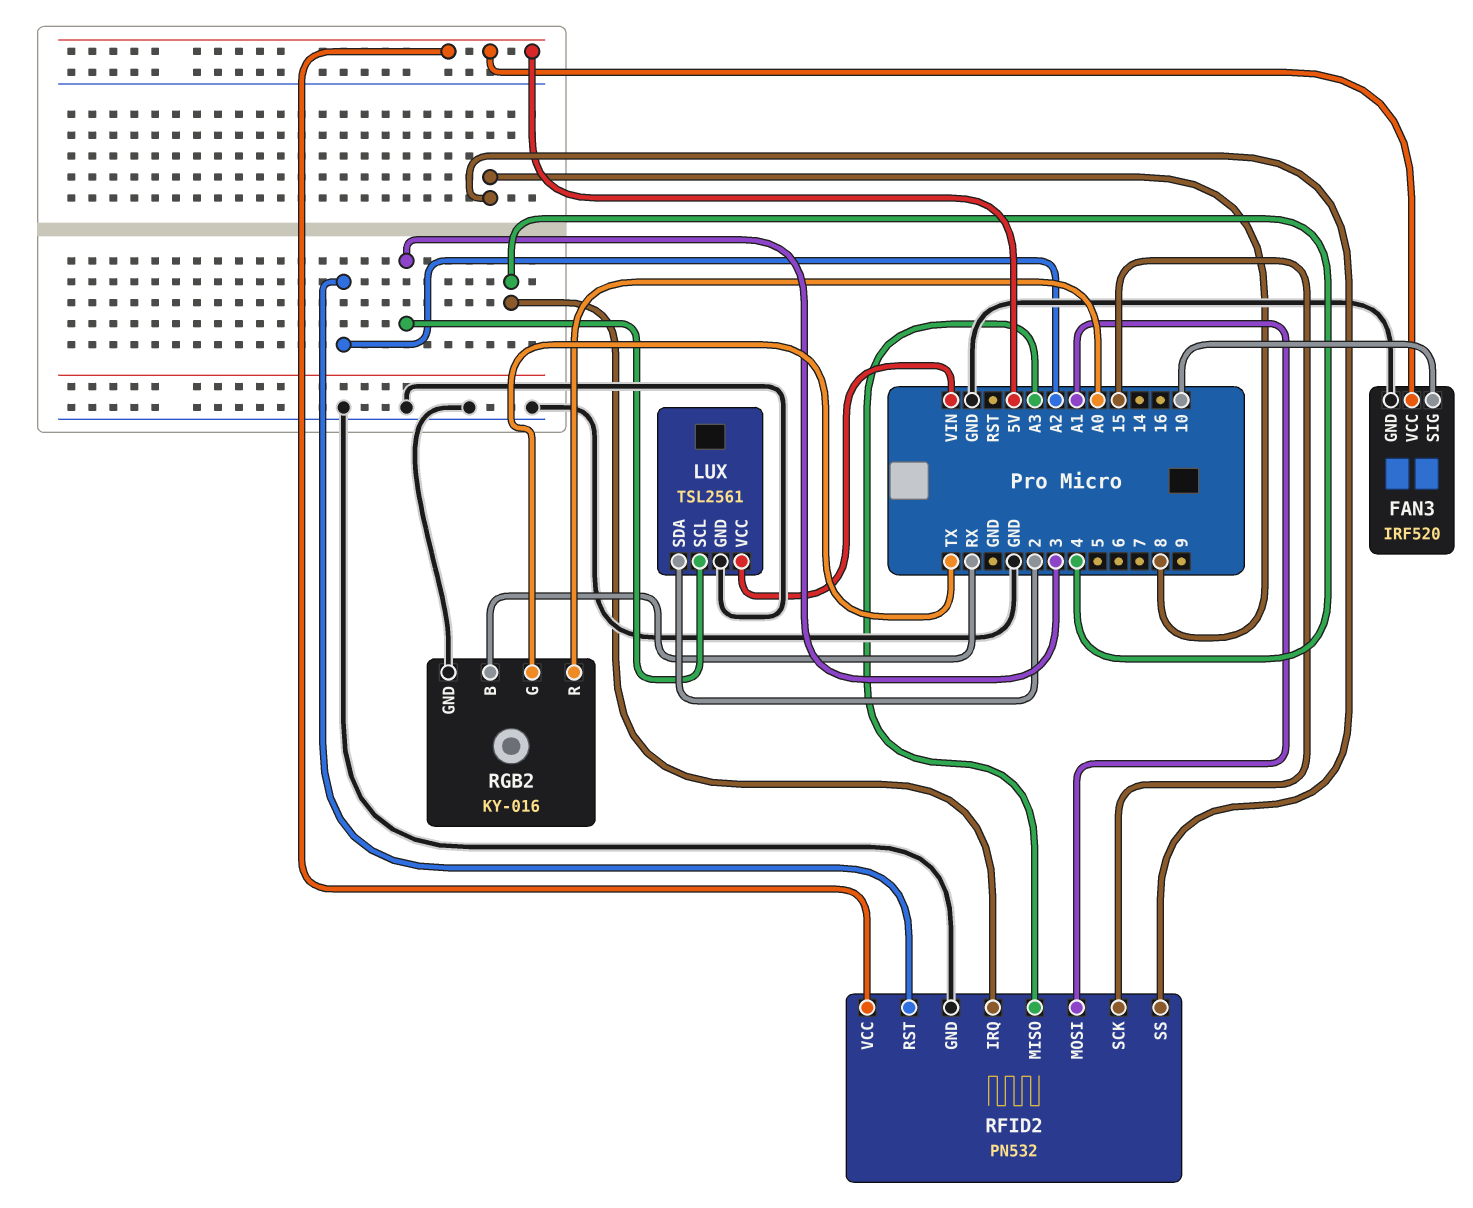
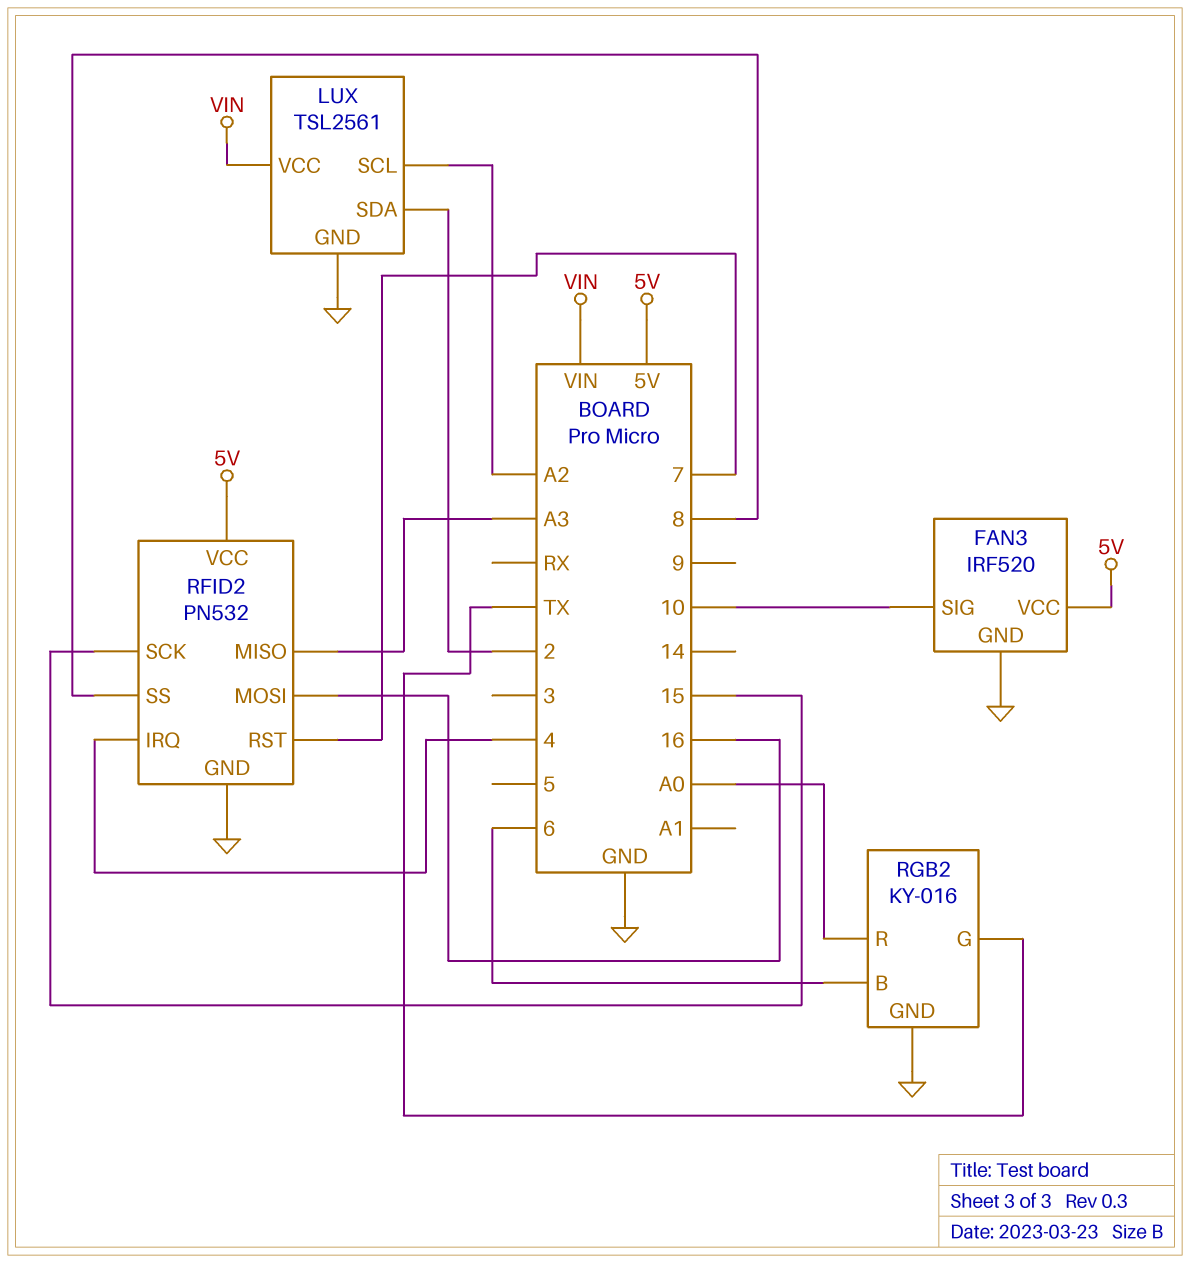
LUX pin SCL: 3 -> A2
RFID2 pin MOSI: A1 -> 16
RFID2 pin RST: A2 -> 7
RGB2 pin B: RX -> 6

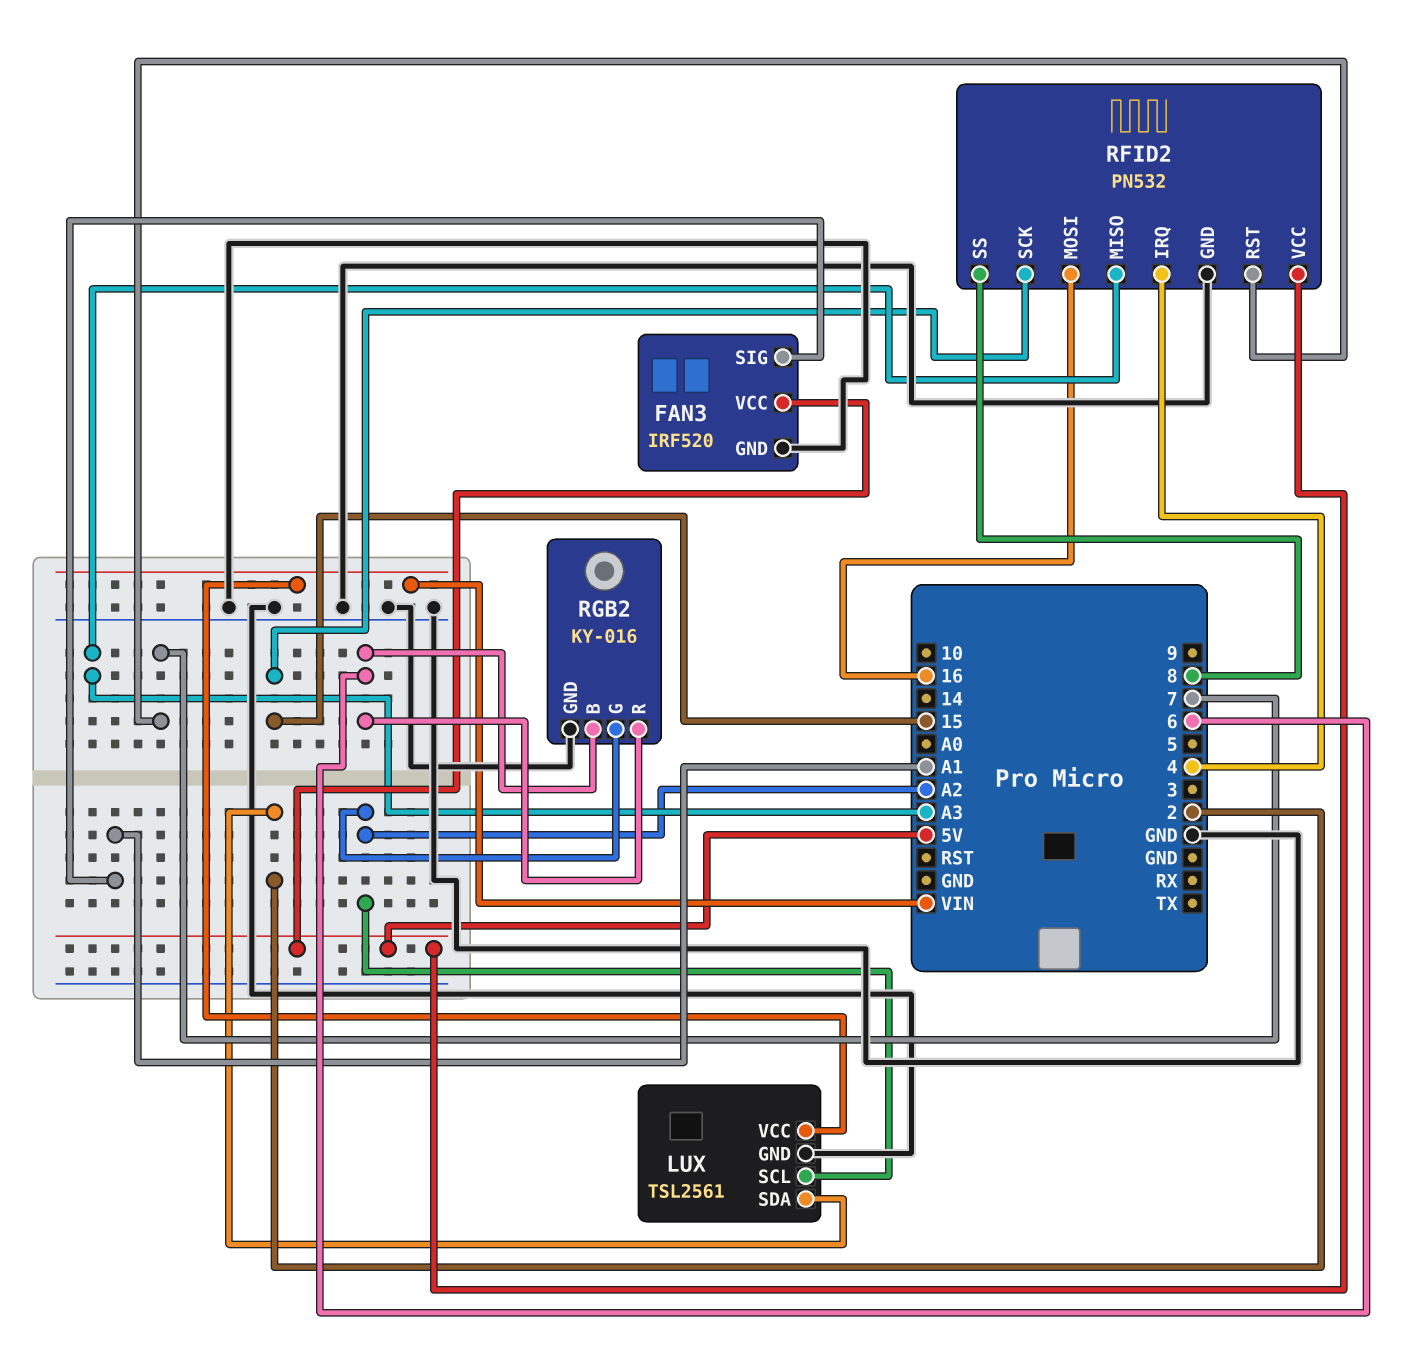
FAN3 pin SIG: 10 -> A1
RGB2 pin G: TX -> A2
RGB2 pin R: A0 -> 6

